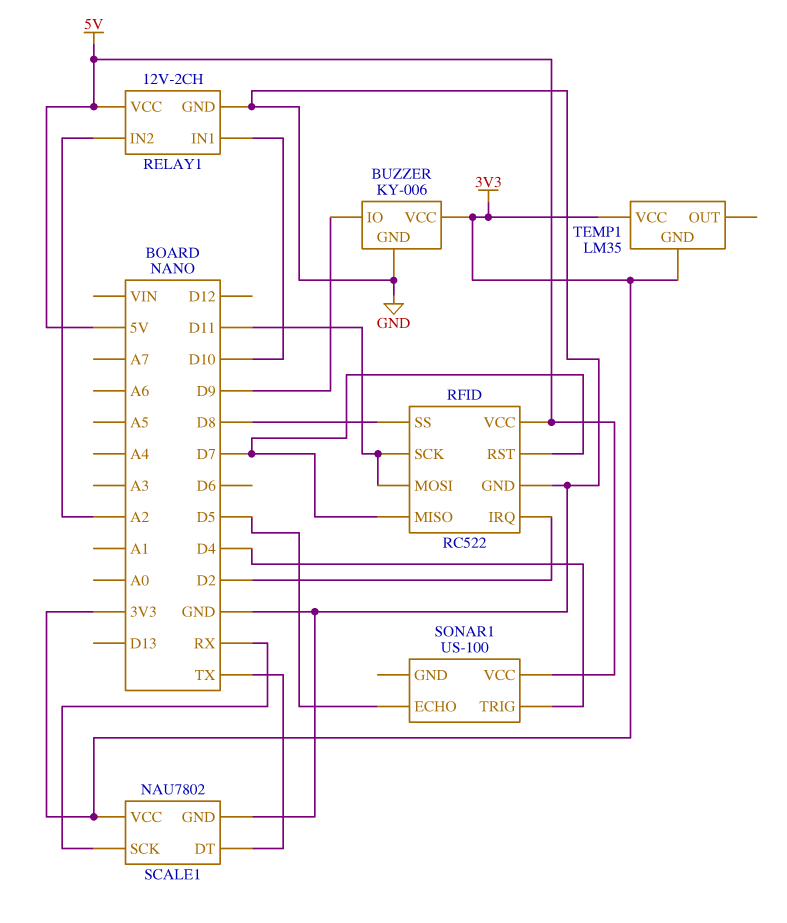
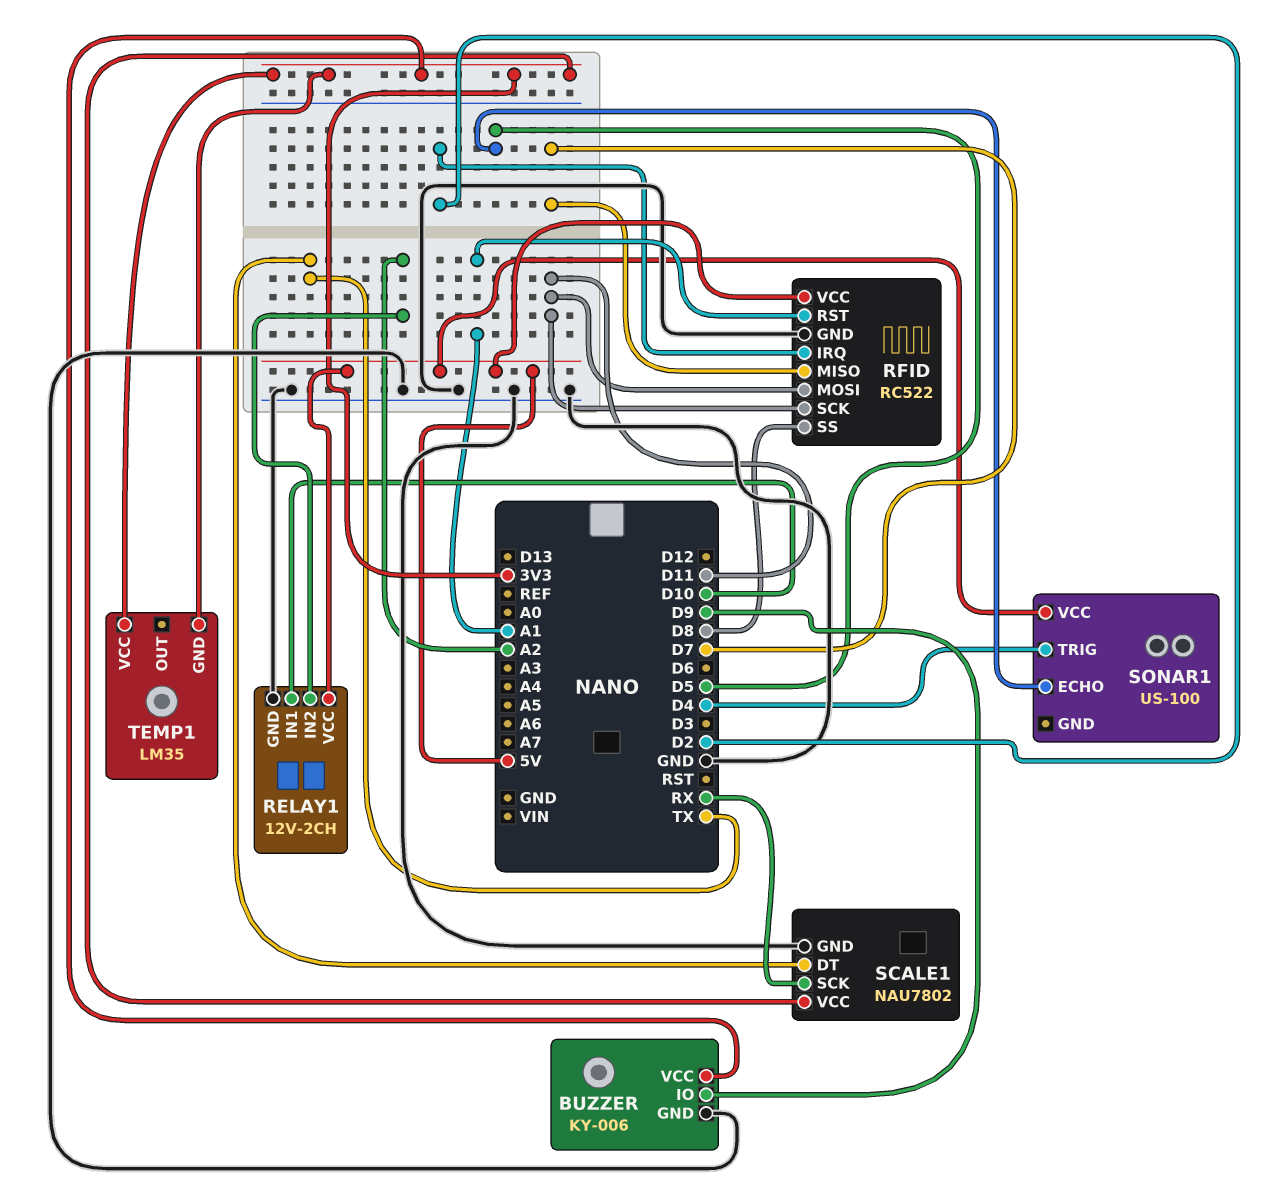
RFID pin RST: D7 -> A1

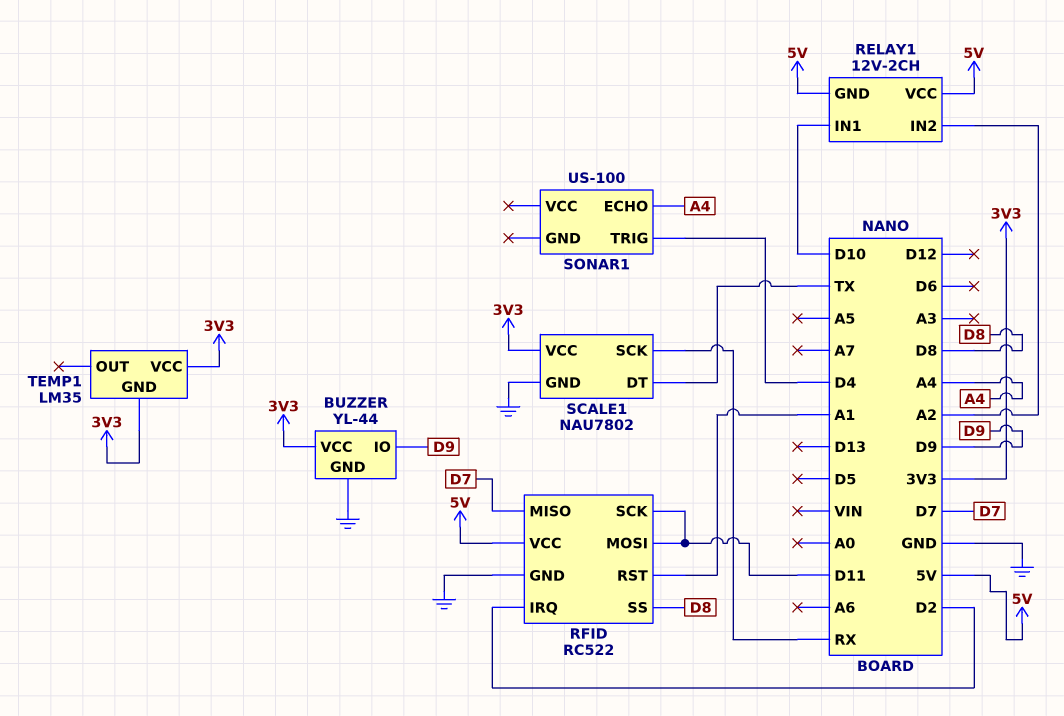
BUZZER: KY-006 -> YL-44
RELAY1 pin GND: GND -> 5V
SONAR1 pin ECHO: D5 -> A4
SONAR1 pin VCC: 5V -> none

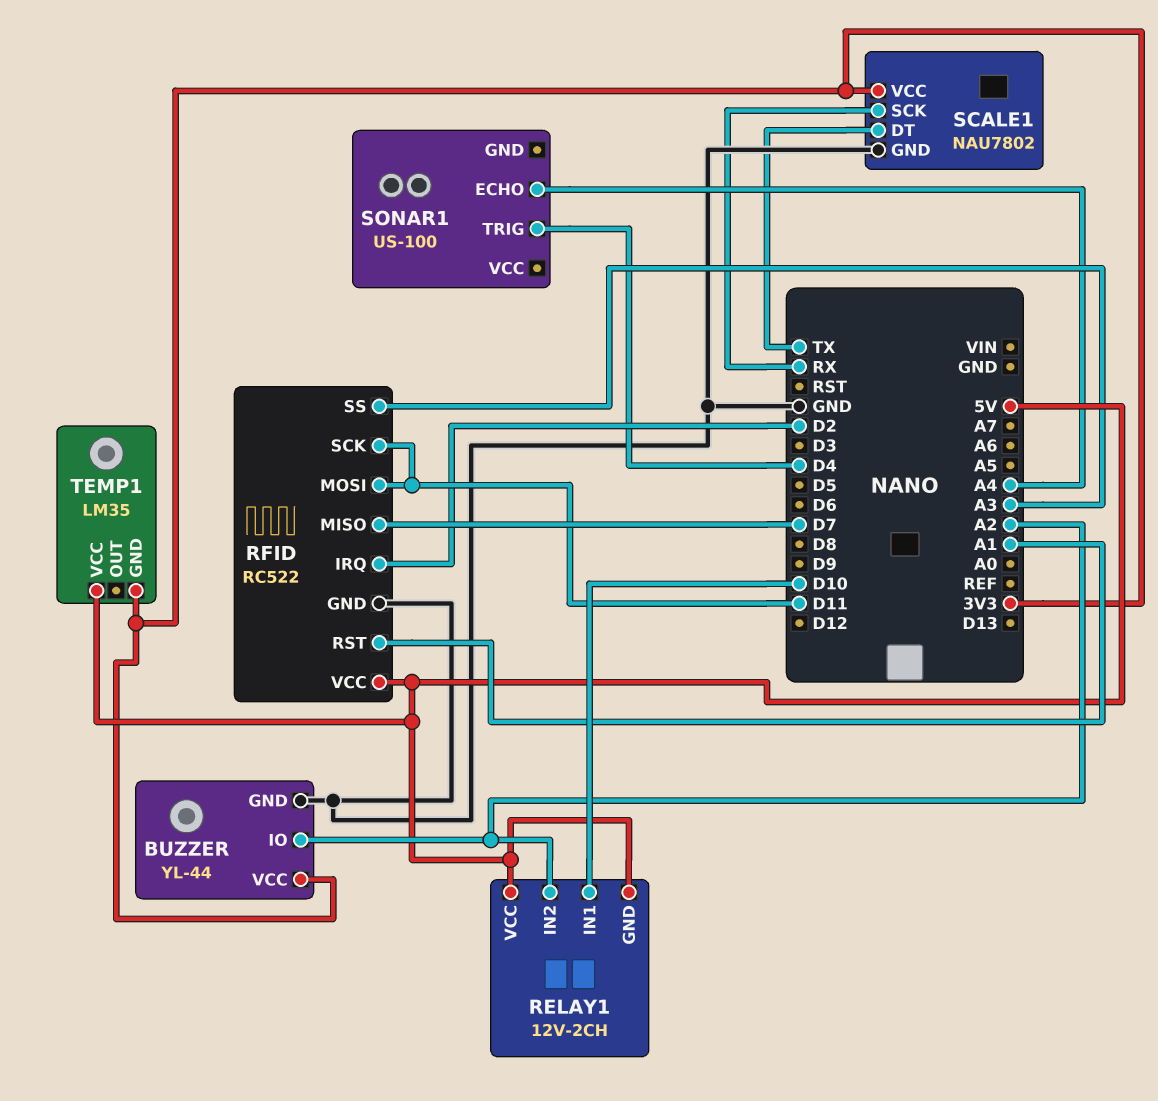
BUZZER pin IO: D9 -> A2
RFID pin SS: D8 -> A3
TEMP1 pin VCC: 3V3 -> 5V

